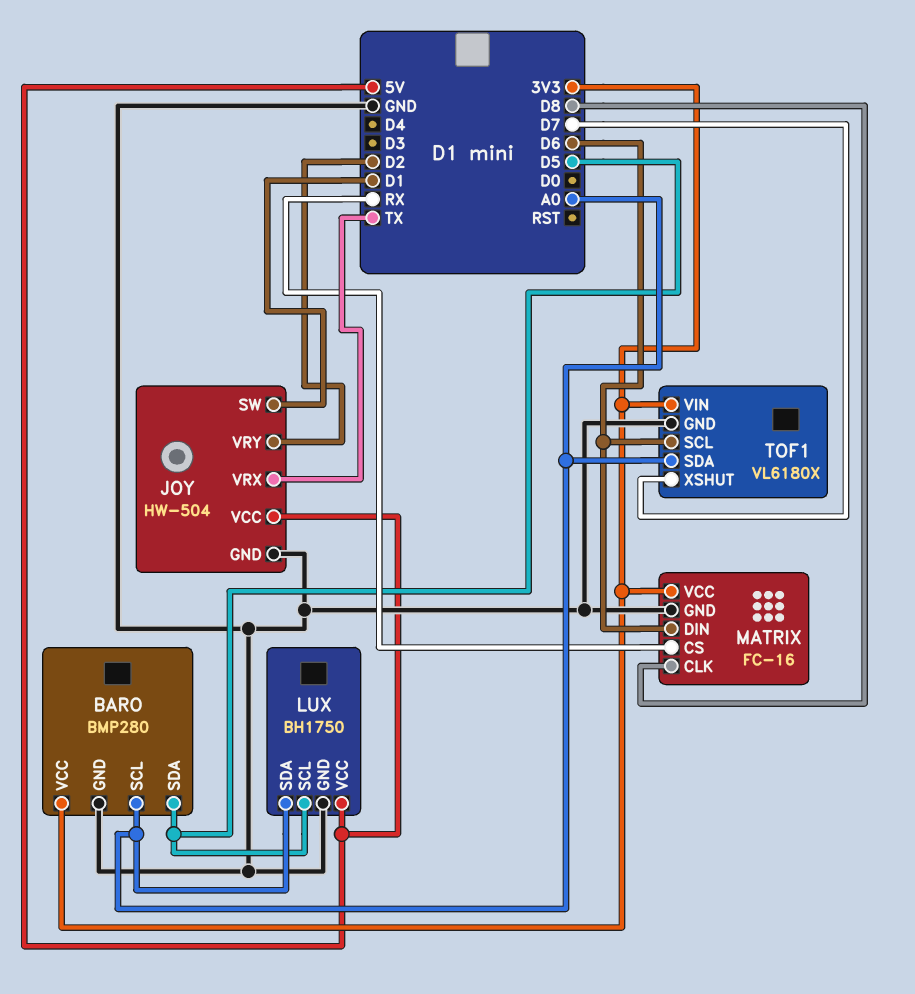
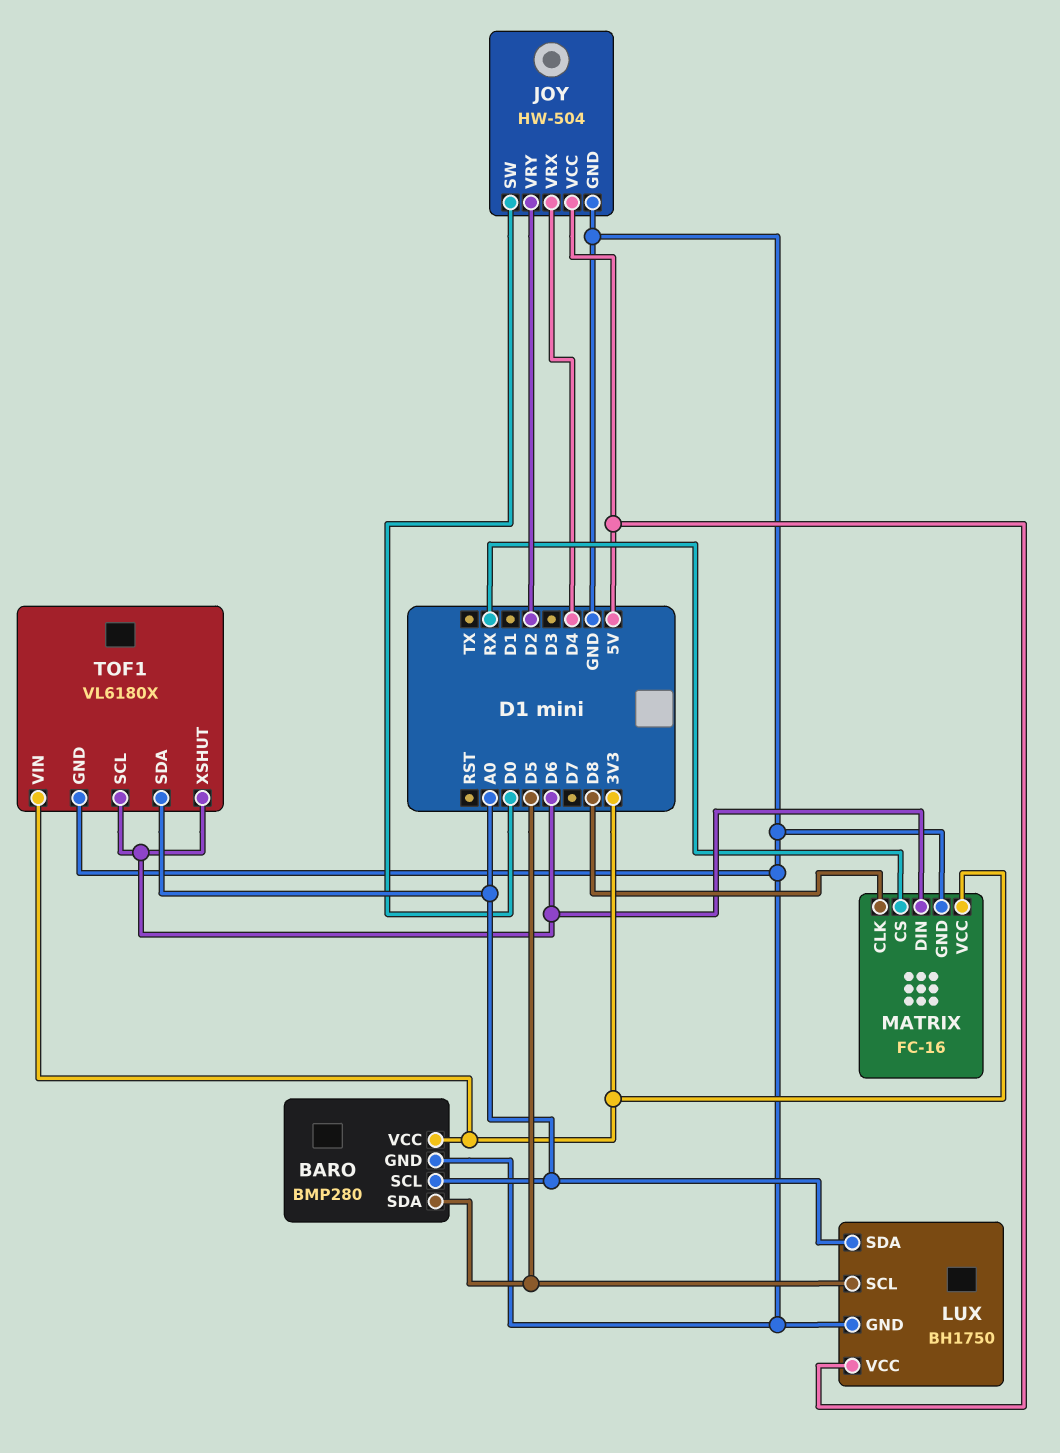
JOY pin SW: D1 -> D0
JOY pin VRX: TX -> D4
TOF1 pin XSHUT: D7 -> D6

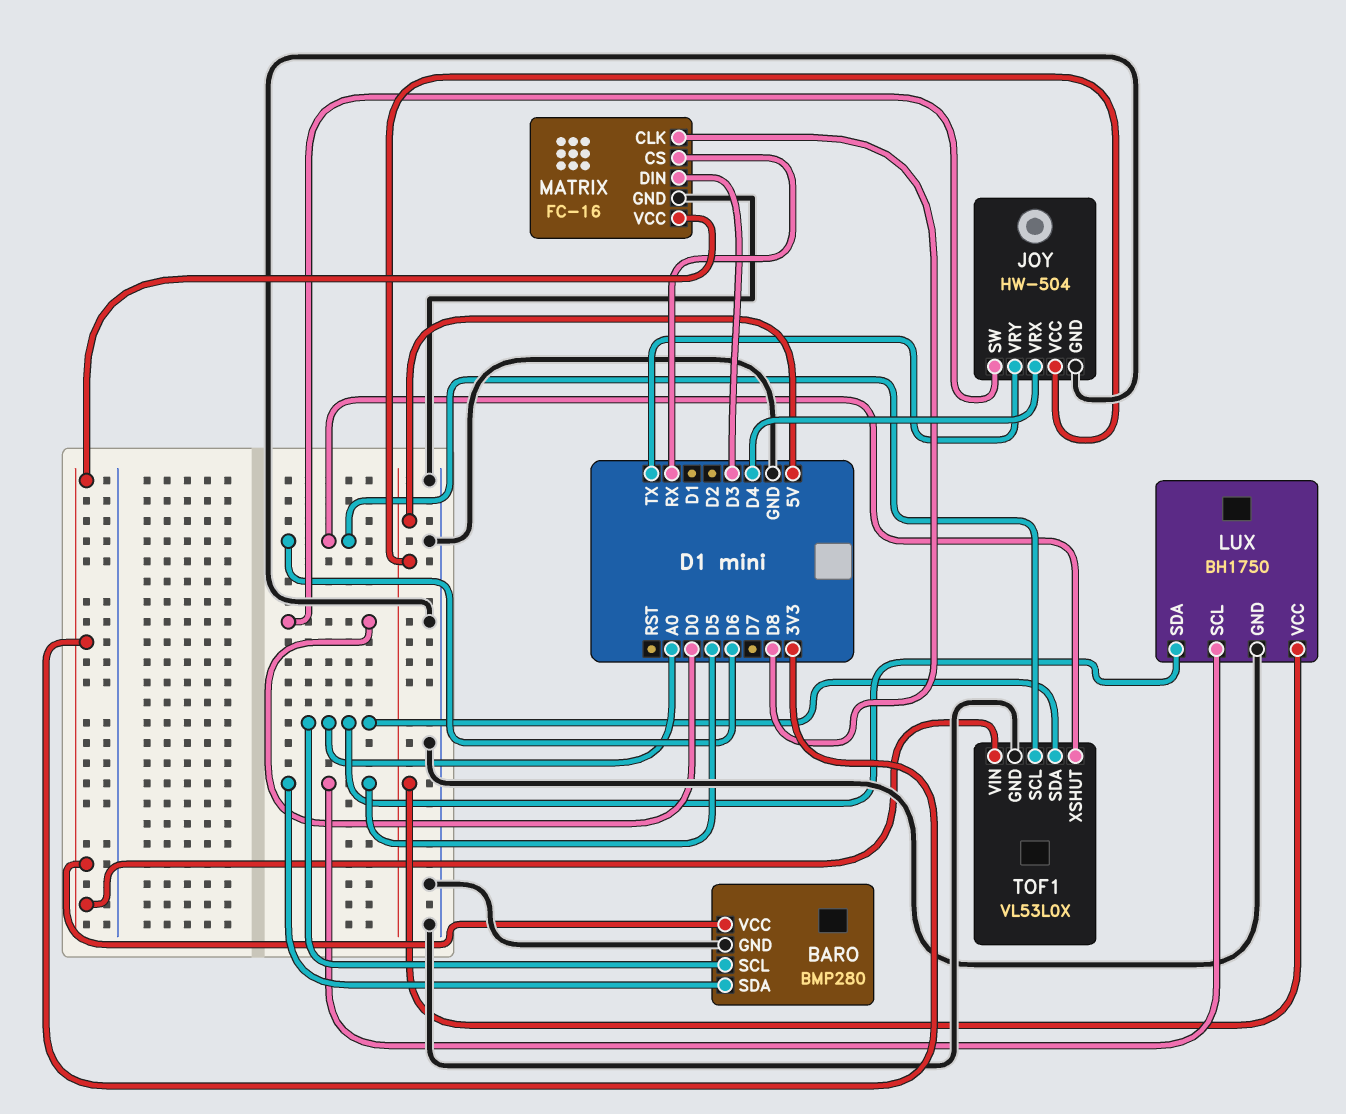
JOY pin VRY: D2 -> TX
MATRIX pin DIN: D6 -> D3
TOF1: VL6180X -> VL53L0X

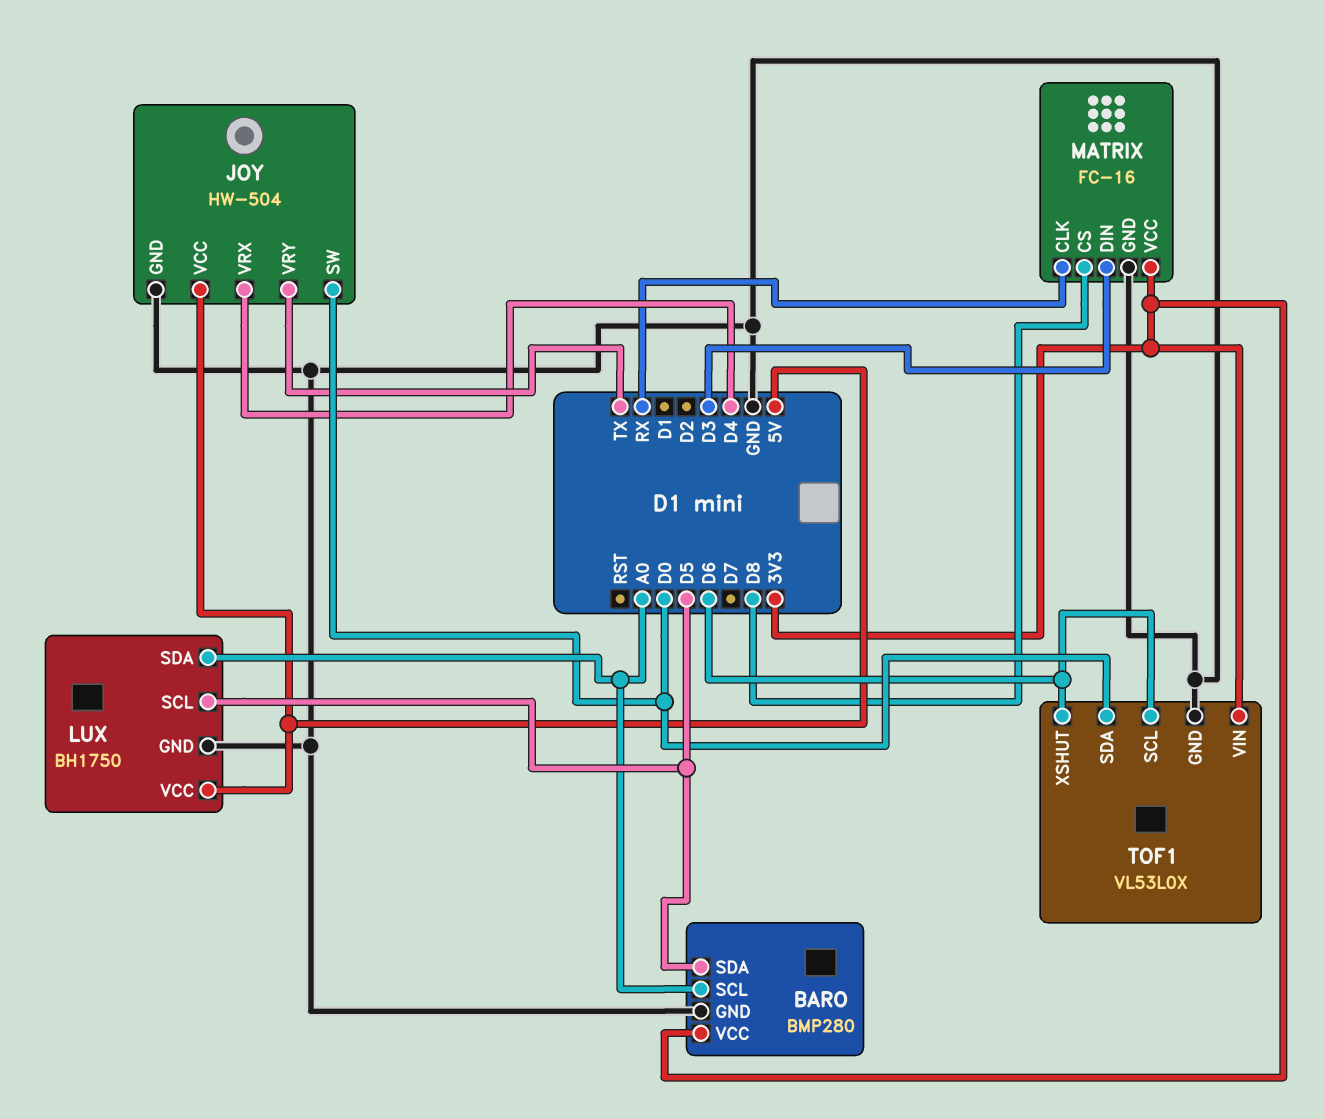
MATRIX pin CLK: D8 -> RX
MATRIX pin CS: RX -> D8
TOF1 pin SDA: A0 -> D0

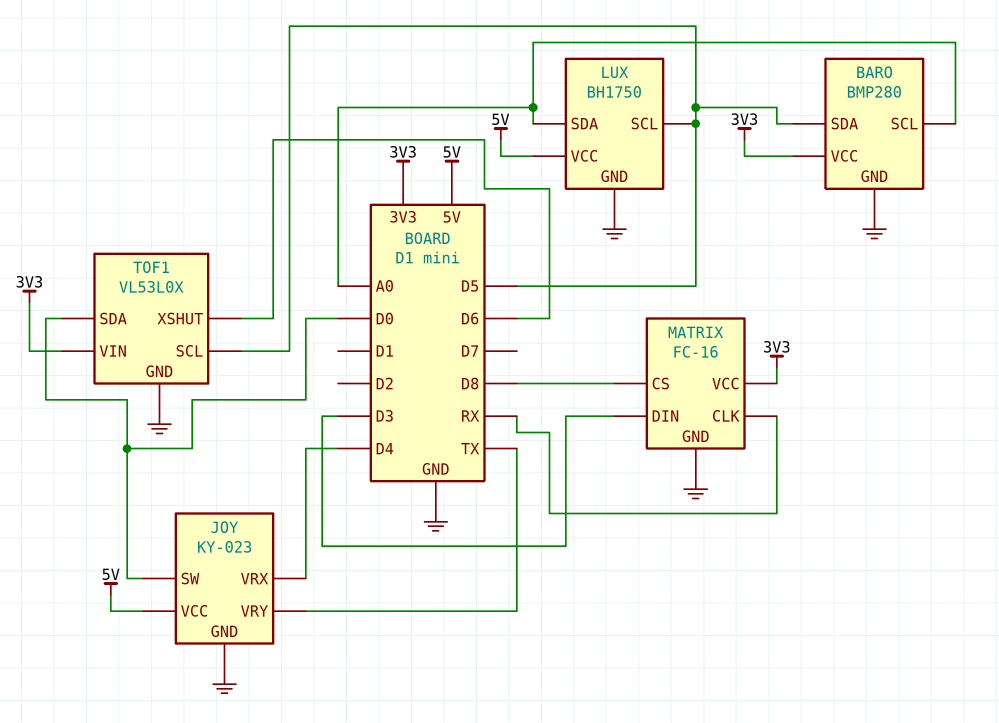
JOY: HW-504 -> KY-023
TOF1 pin SCL: D6 -> D5

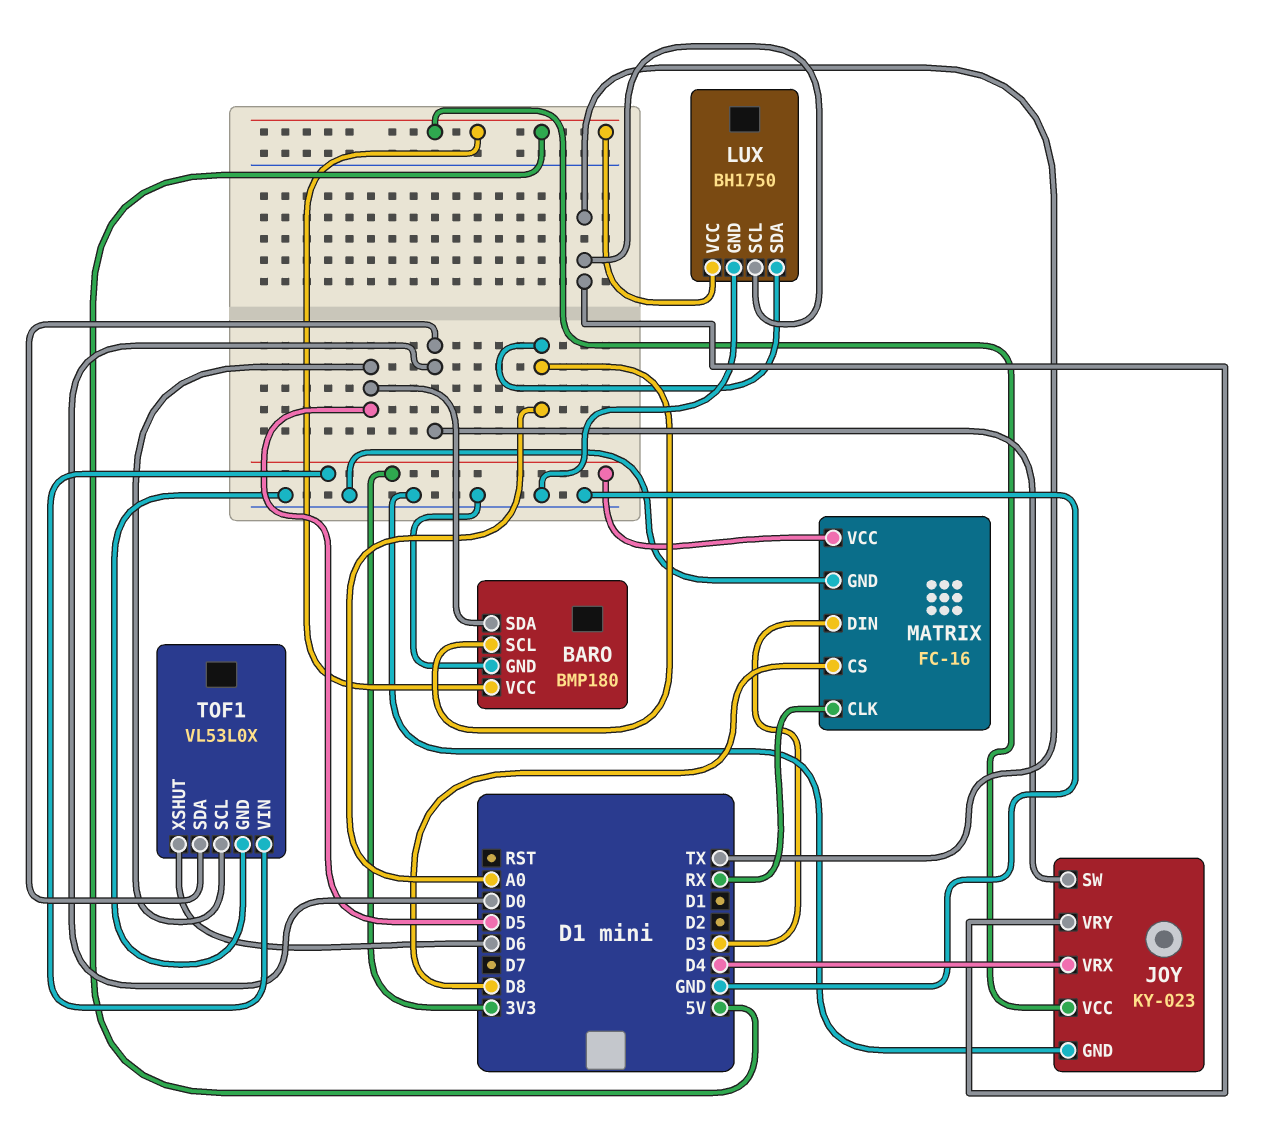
BARO: BMP280 -> BMP180
BARO pin VCC: 3V3 -> 5V
LUX pin SCL: D5 -> TX

